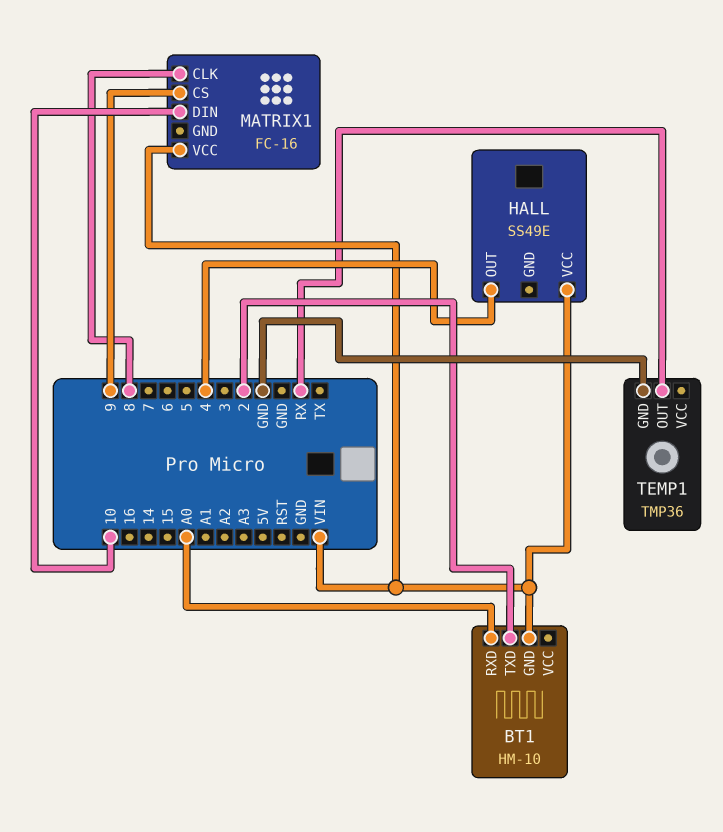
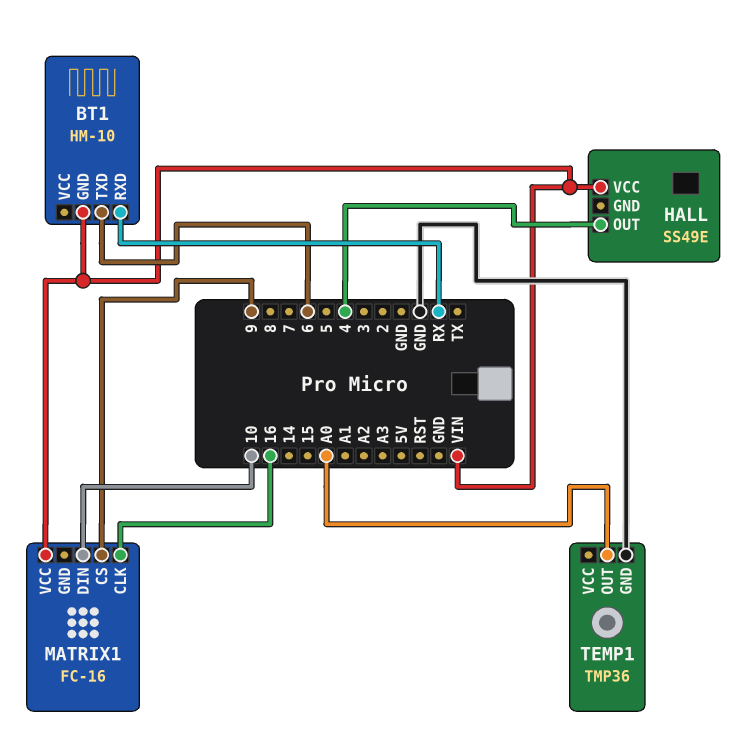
BT1 pin RXD: A0 -> RX
BT1 pin TXD: 2 -> 6
MATRIX1 pin CLK: 8 -> 16
TEMP1 pin OUT: RX -> A0

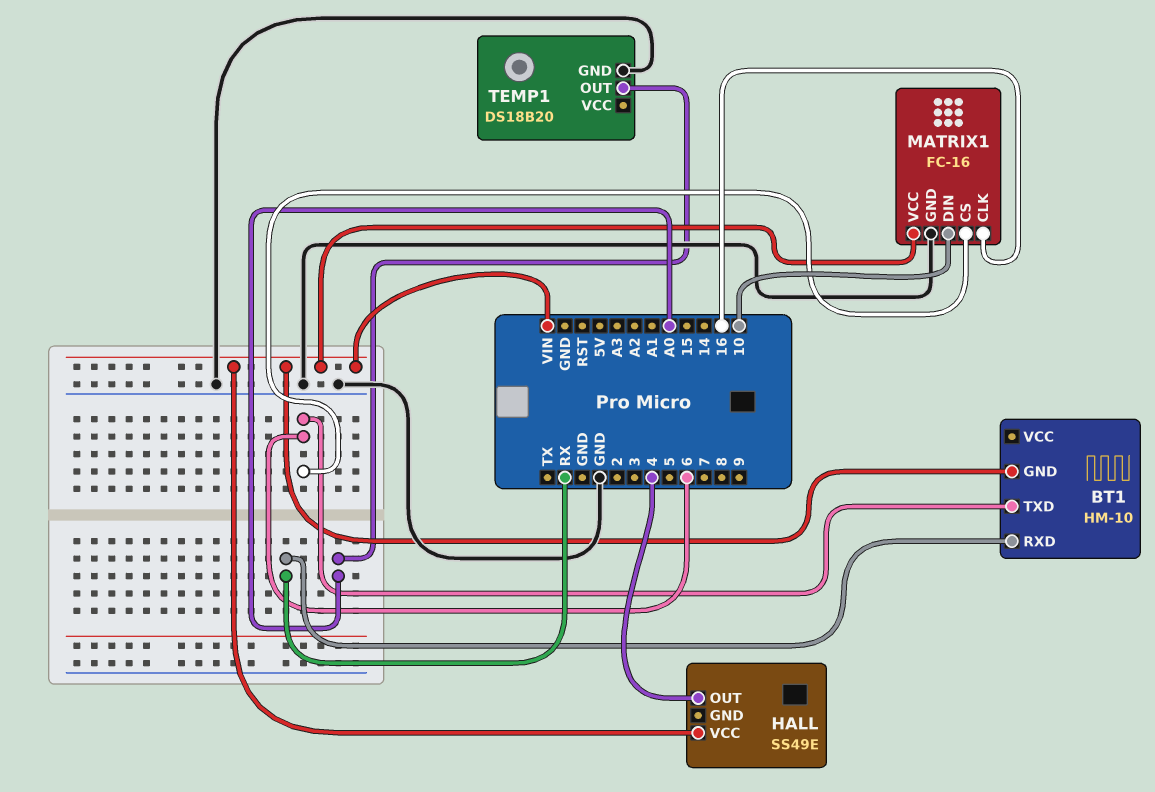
MATRIX1 pin CS: 9 -> 6
MATRIX1 pin GND: none -> GND
TEMP1: TMP36 -> DS18B20

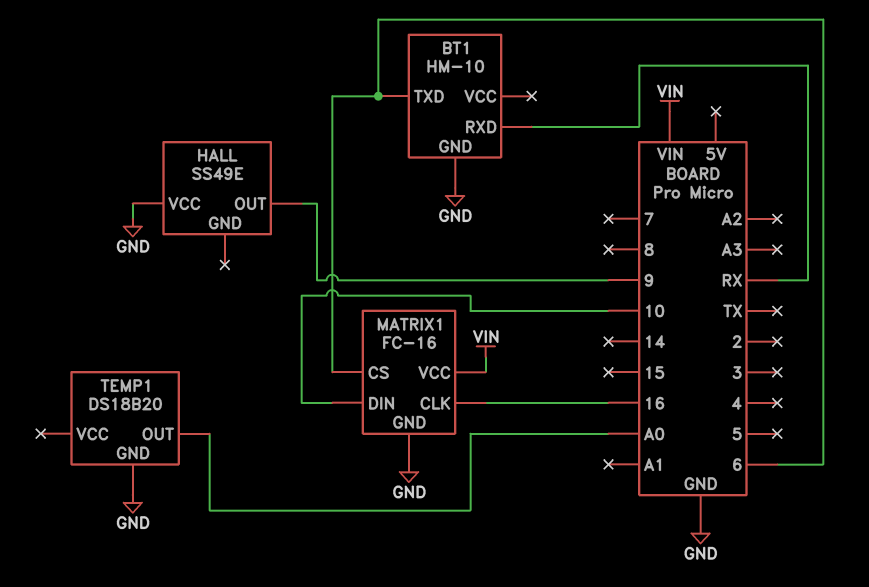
BT1 pin GND: VIN -> GND
HALL pin OUT: 4 -> 9
HALL pin VCC: VIN -> GND

